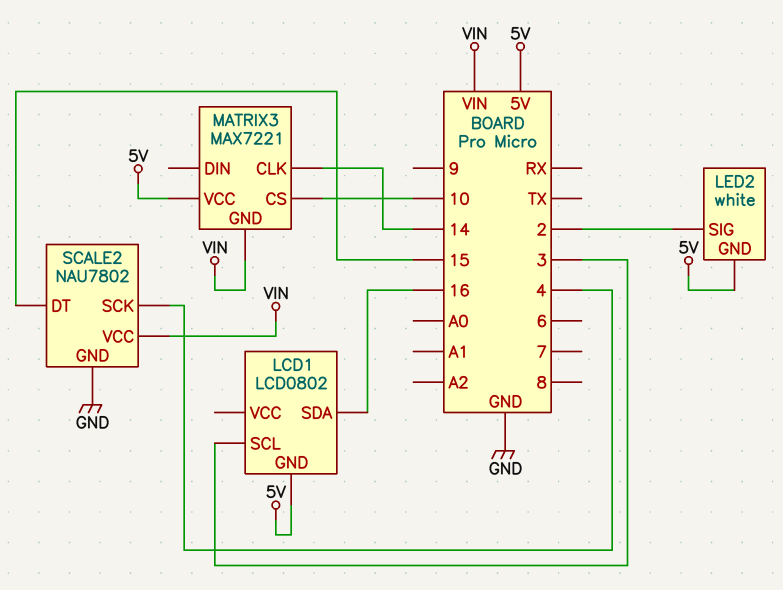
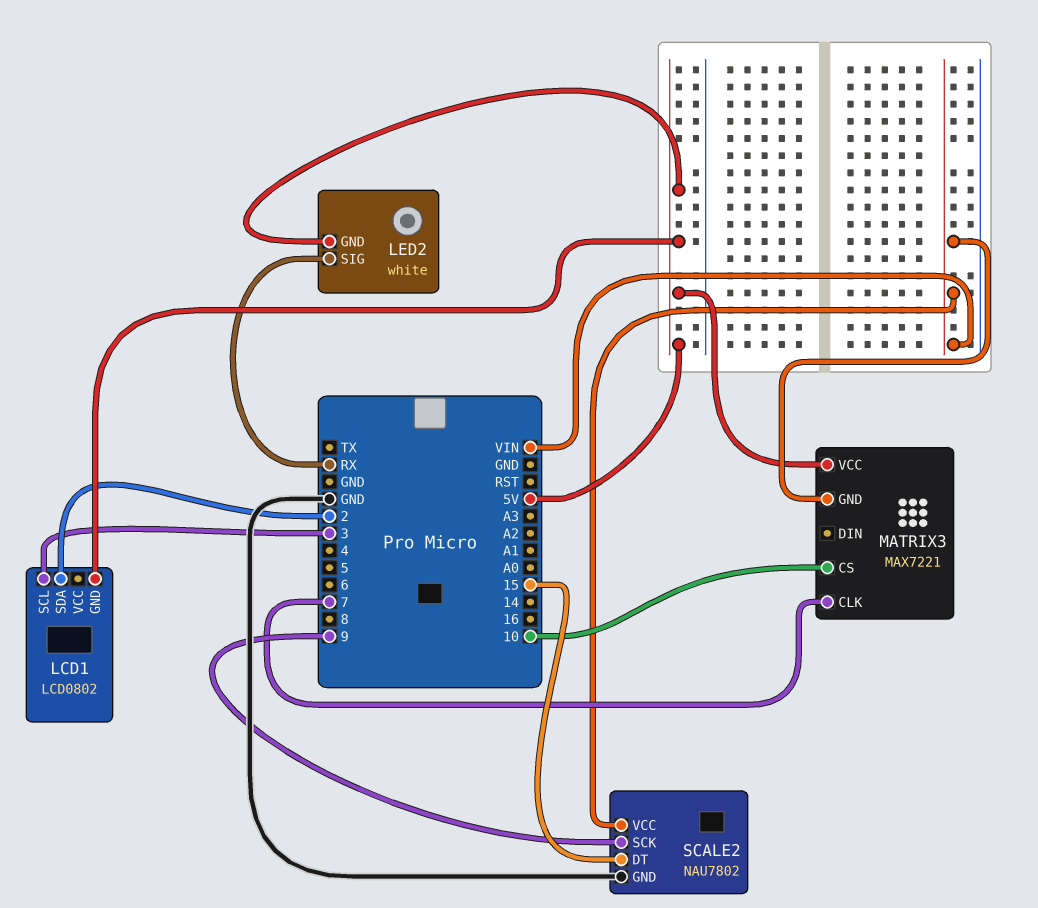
LCD1 pin SDA: 16 -> 2
LED2 pin SIG: 2 -> RX
MATRIX3 pin CLK: 14 -> 7
SCALE2 pin SCK: 4 -> 9

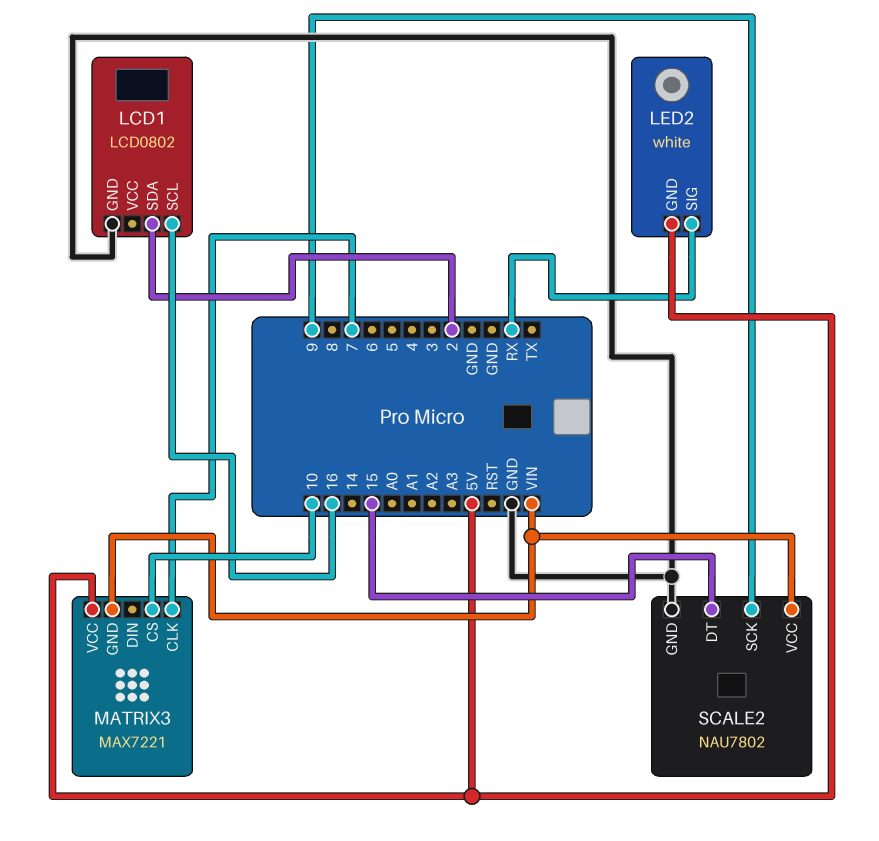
LCD1 pin GND: 5V -> GND
LCD1 pin SCL: 3 -> 16

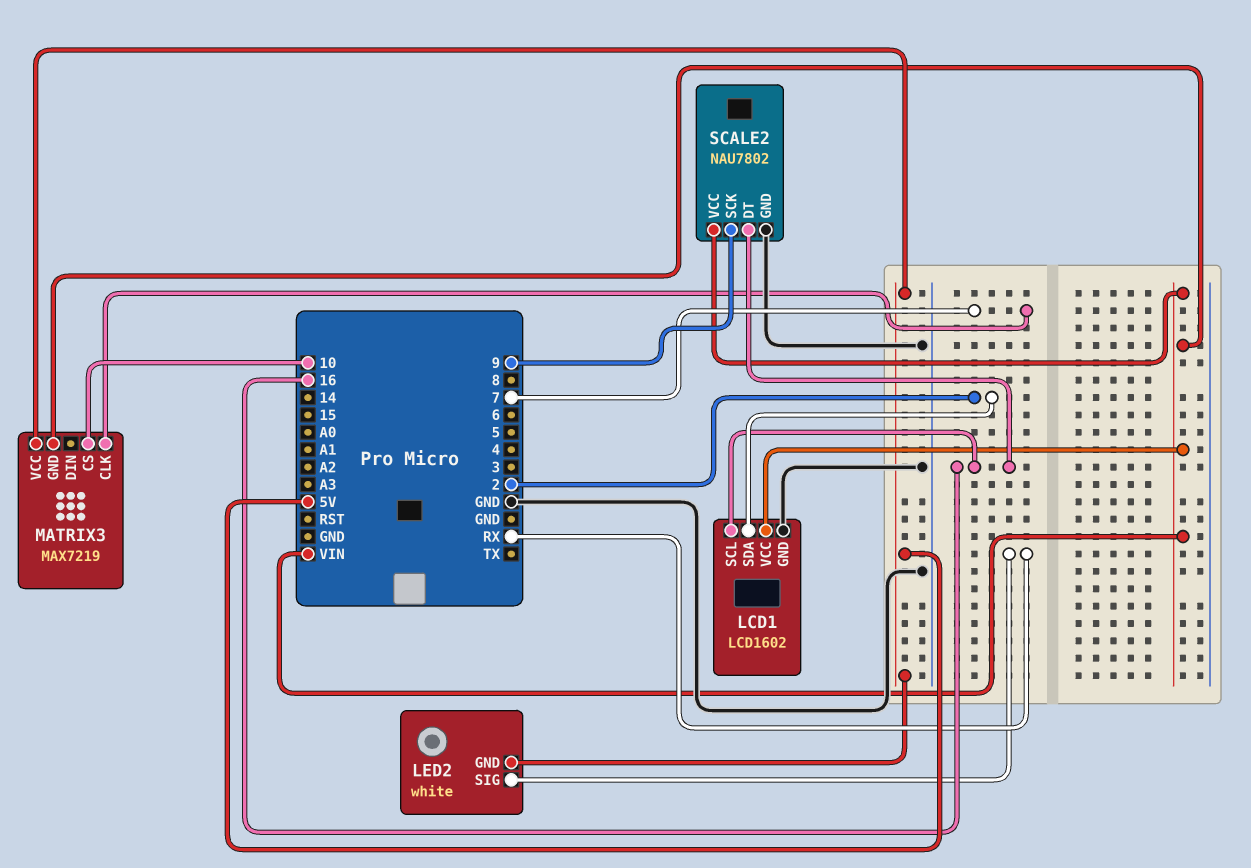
LCD1: LCD0802 -> LCD1602
LCD1 pin VCC: none -> VIN
MATRIX3: MAX7221 -> MAX7219
SCALE2 pin DT: 15 -> 16

